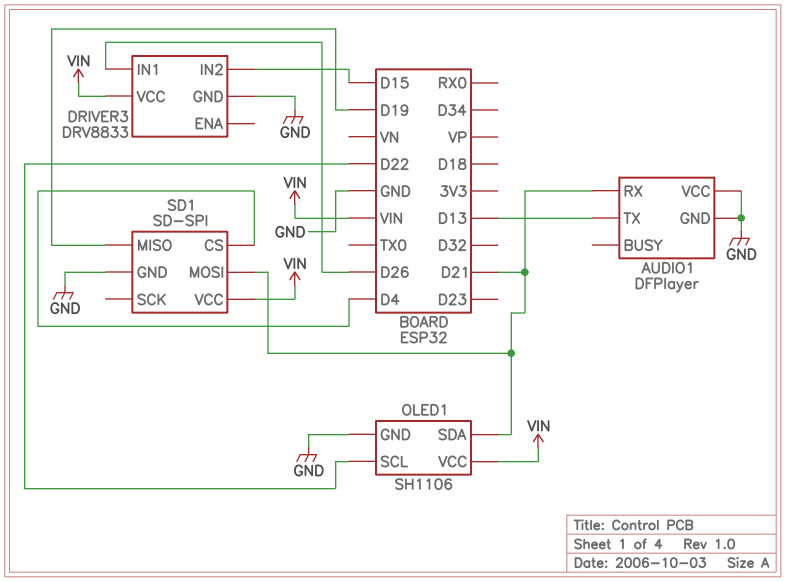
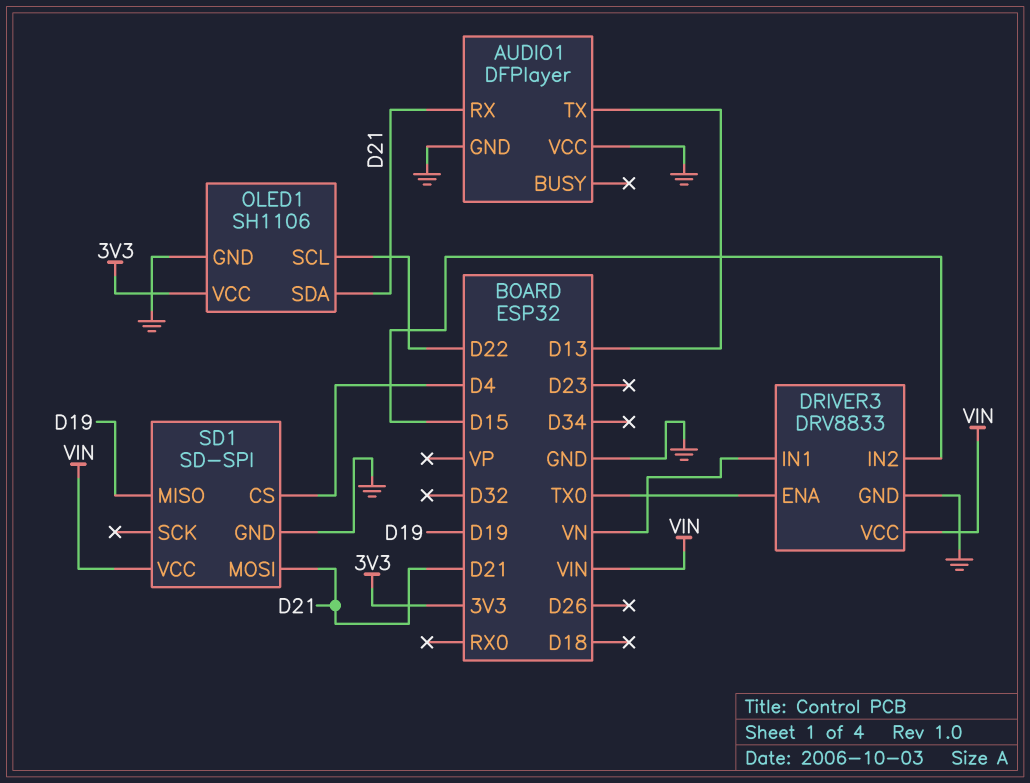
DRIVER3 pin ENA: none -> TX0
DRIVER3 pin IN1: D26 -> VN
OLED1 pin VCC: VIN -> 3V3

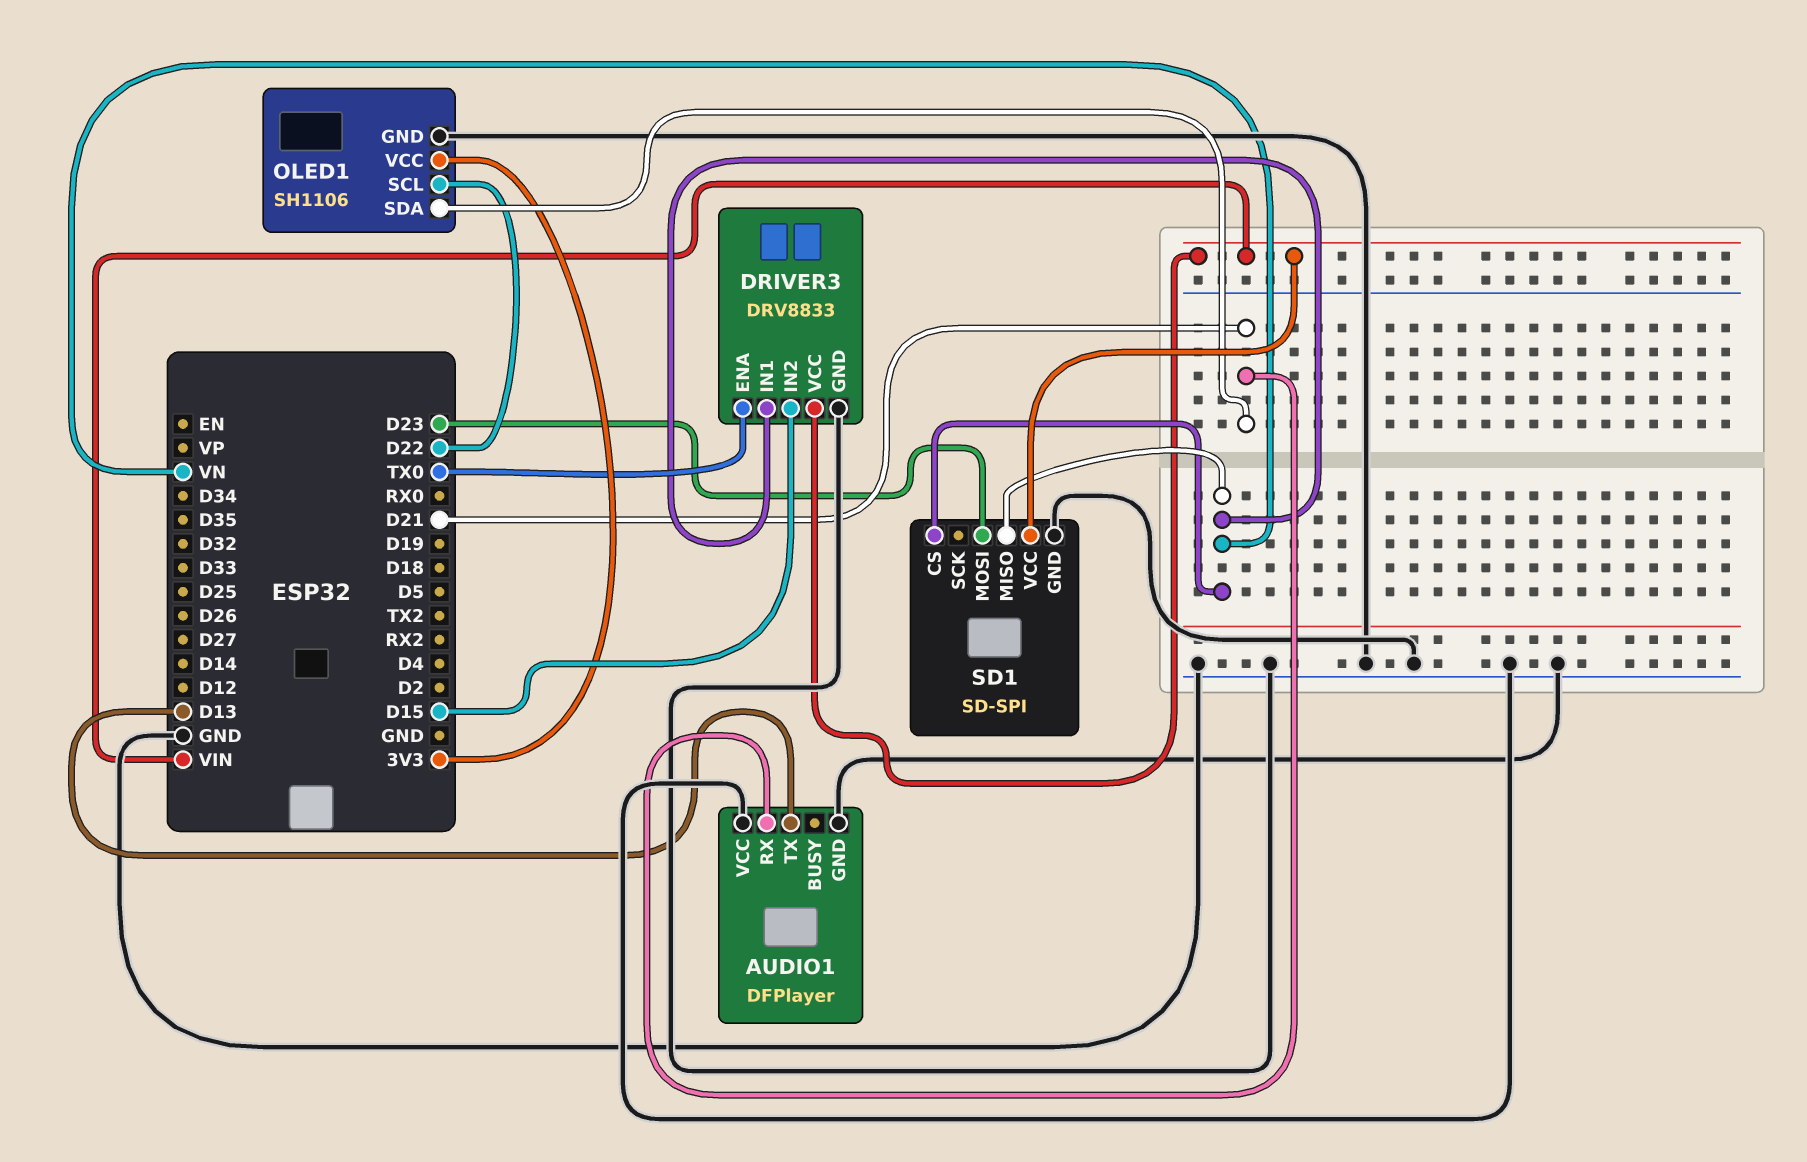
SD1 pin CS: D4 -> VN
SD1 pin MISO: D19 -> VN
SD1 pin MOSI: D21 -> D23

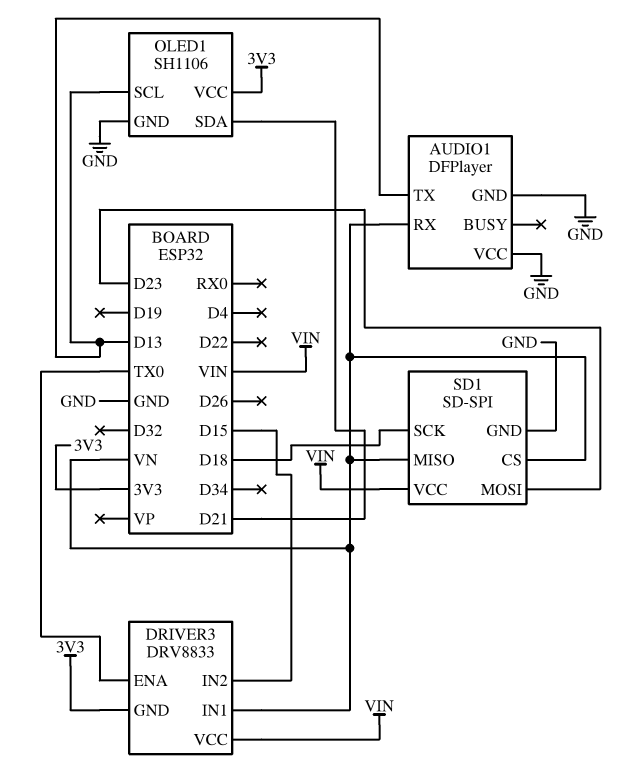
AUDIO1 pin RX: D21 -> VN
DRIVER3 pin GND: GND -> 3V3
OLED1 pin SCL: D22 -> D13
SD1 pin SCK: none -> D18

